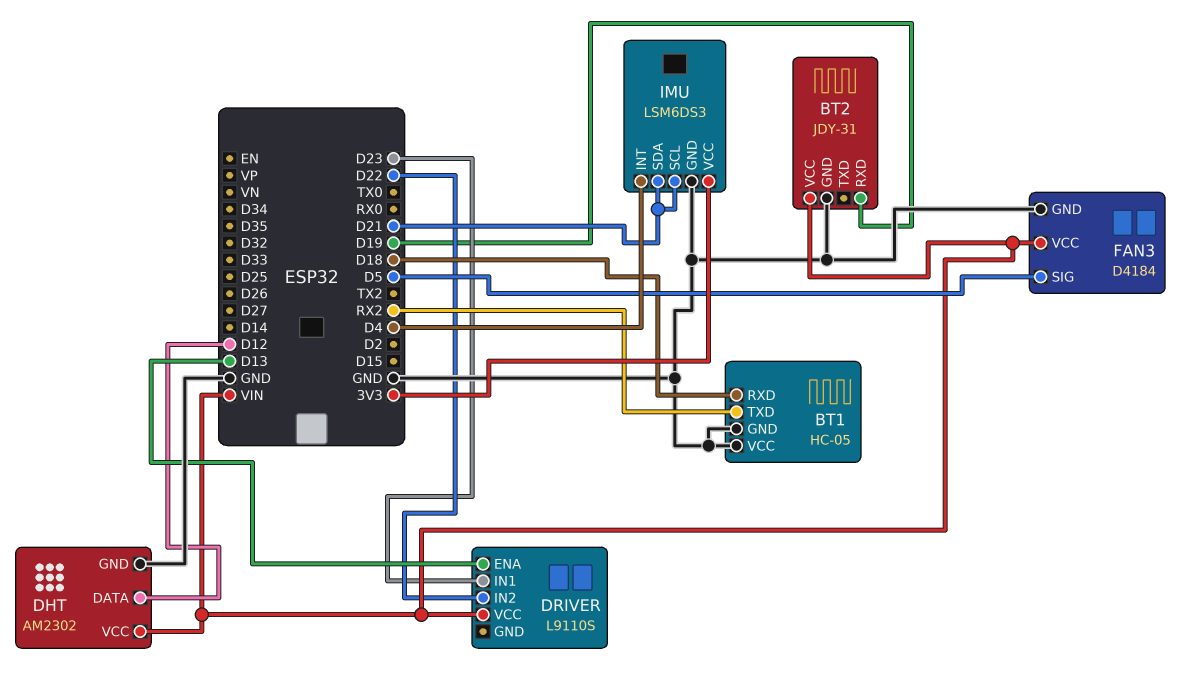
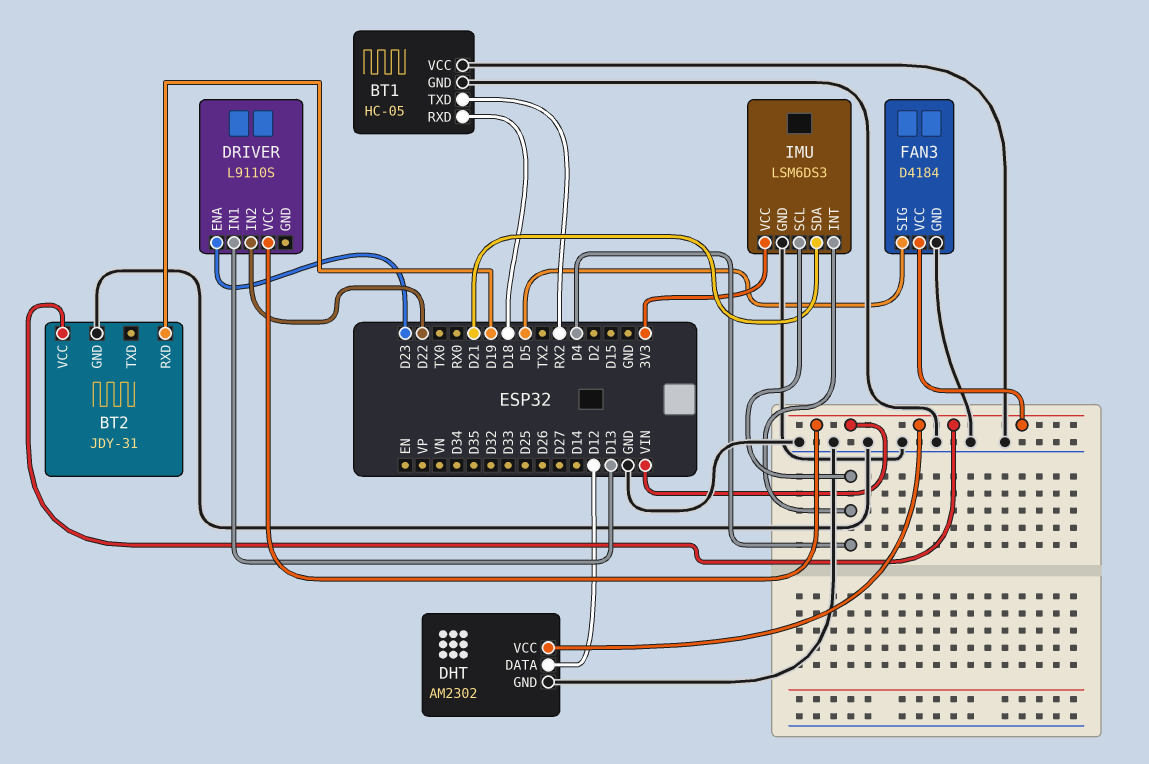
DRIVER pin ENA: D13 -> D23
DRIVER pin IN1: D23 -> D13
IMU pin SCL: D21 -> D4

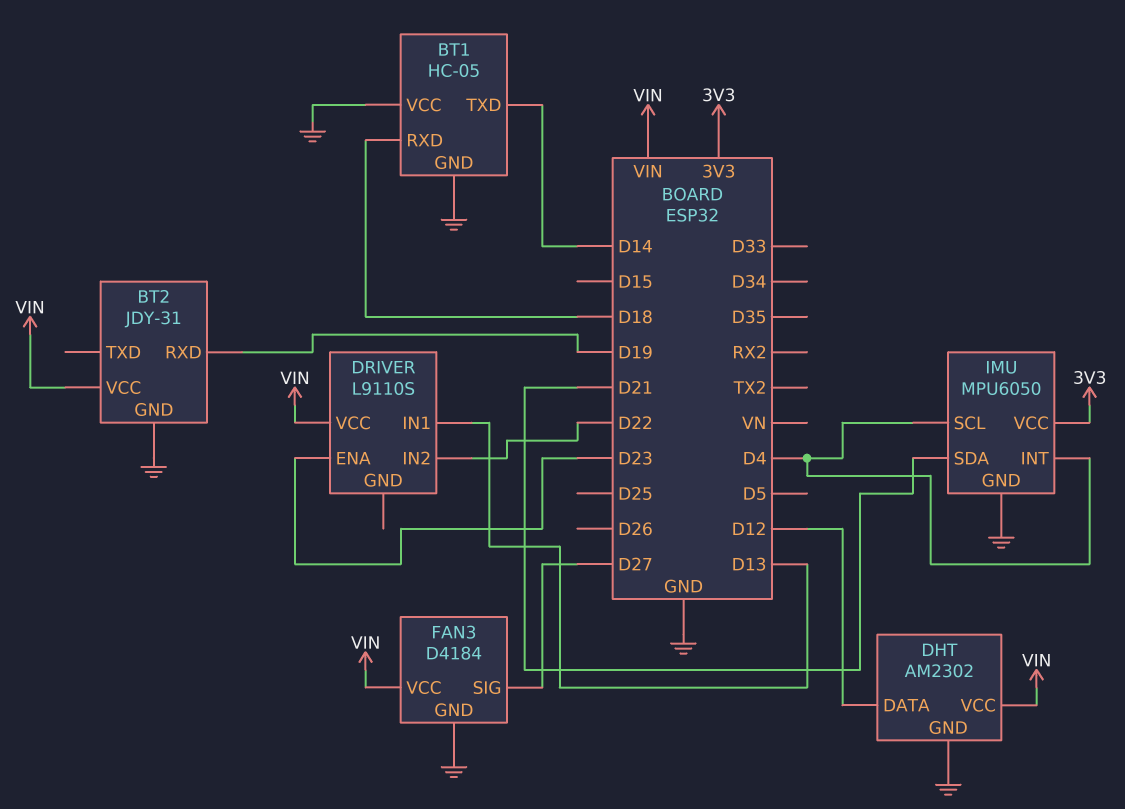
BT1 pin TXD: RX2 -> D14
FAN3 pin SIG: D5 -> D27
IMU: LSM6DS3 -> MPU6050

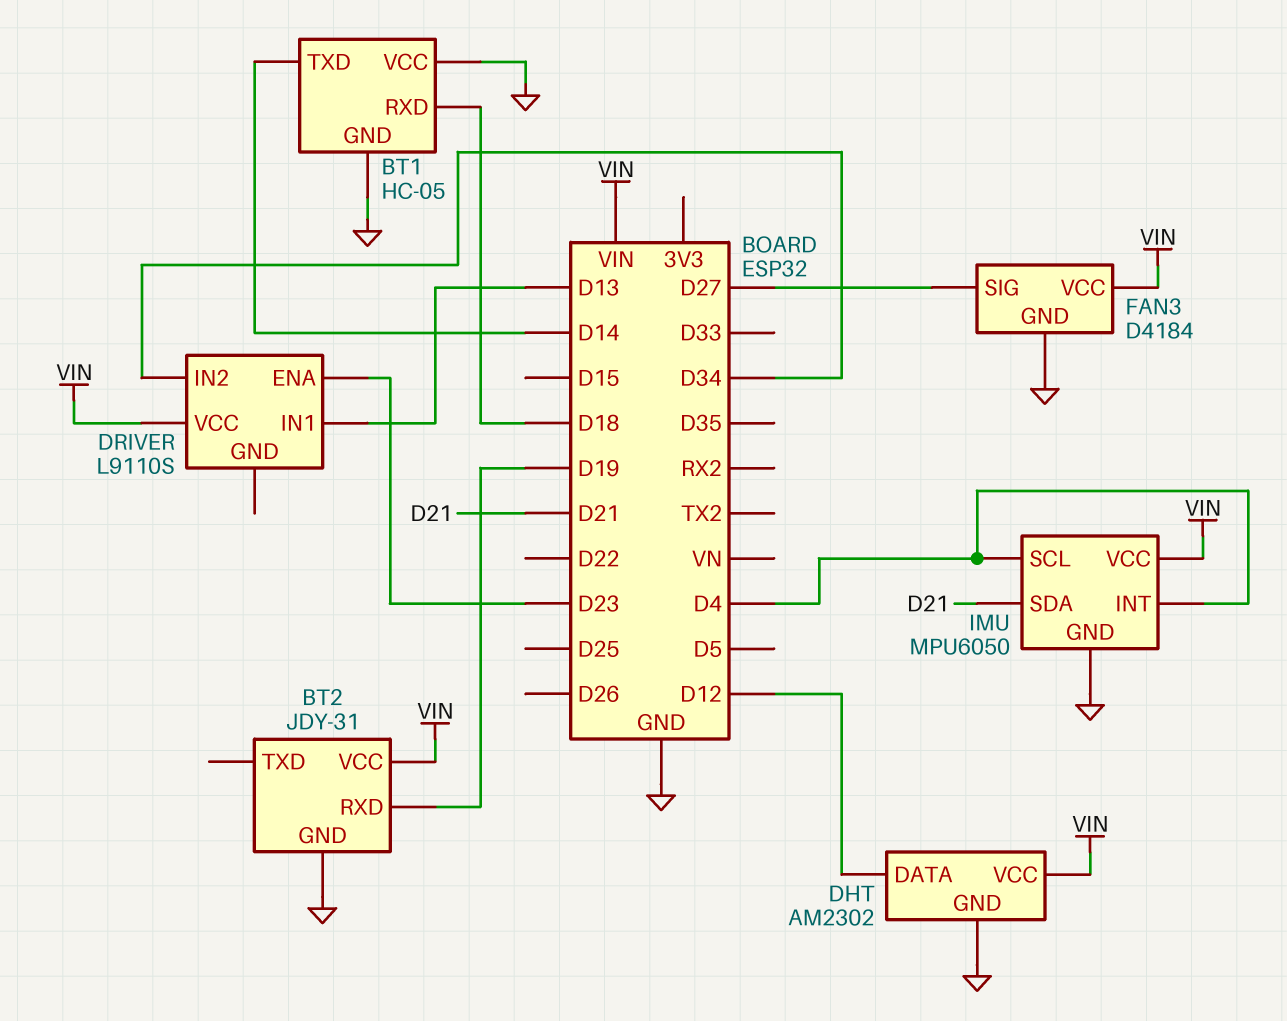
DRIVER pin IN2: D22 -> D34
IMU pin VCC: 3V3 -> VIN

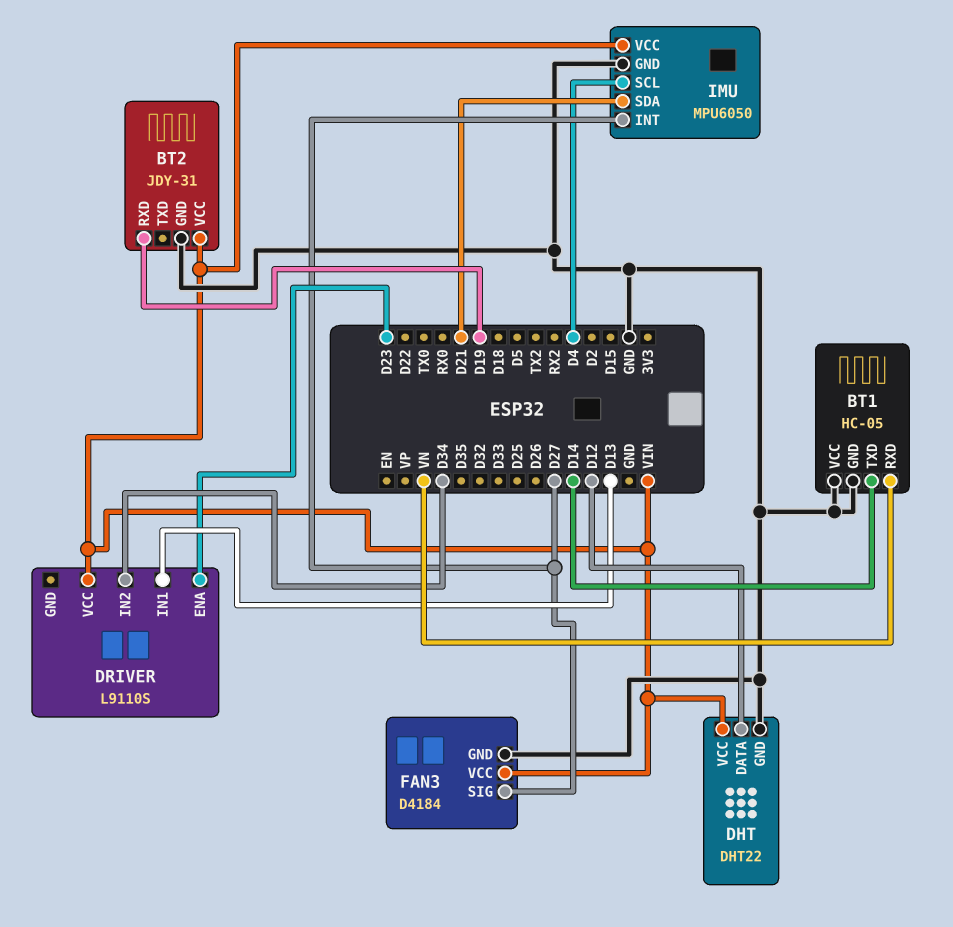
BT1 pin RXD: D18 -> VN
DHT: AM2302 -> DHT22
IMU pin INT: D4 -> D27

